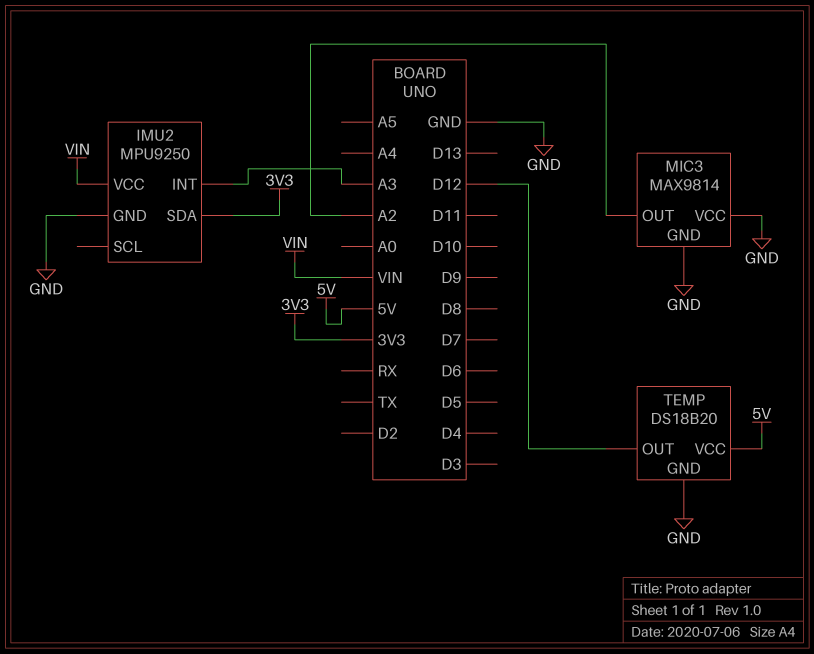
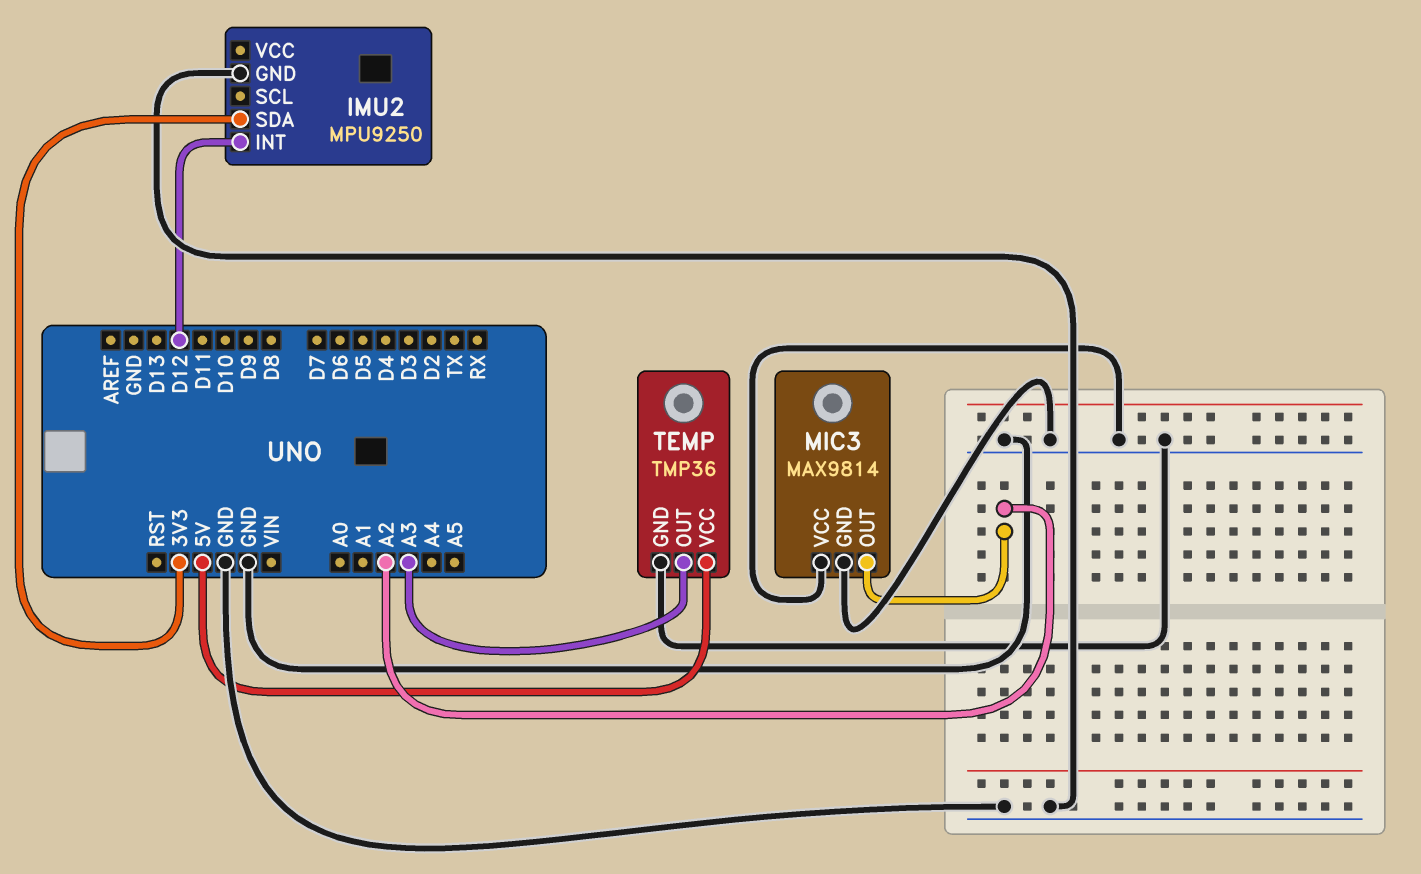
IMU2 pin INT: A3 -> D12
IMU2 pin VCC: VIN -> none
TEMP: DS18B20 -> TMP36
TEMP pin OUT: D12 -> A3

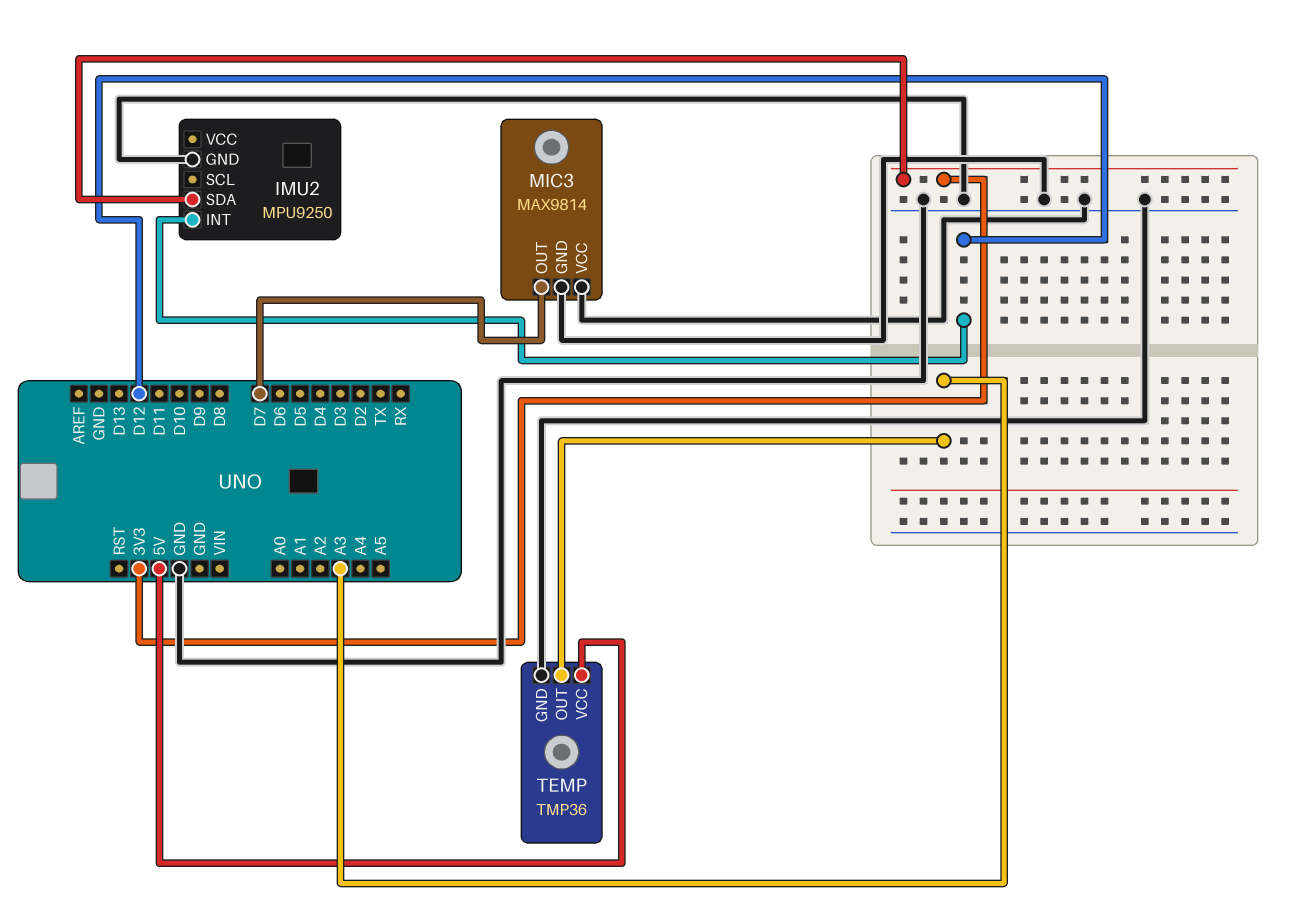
MIC3 pin OUT: A2 -> D7

